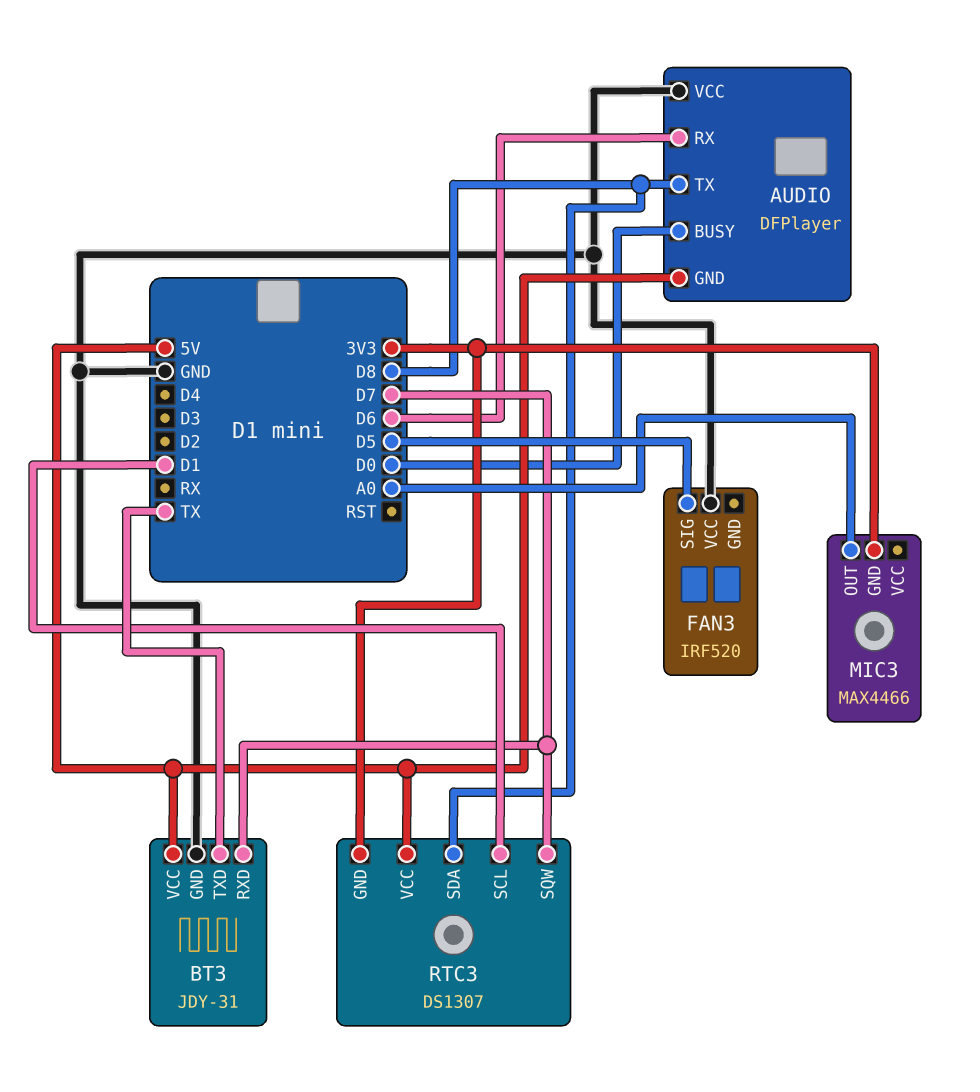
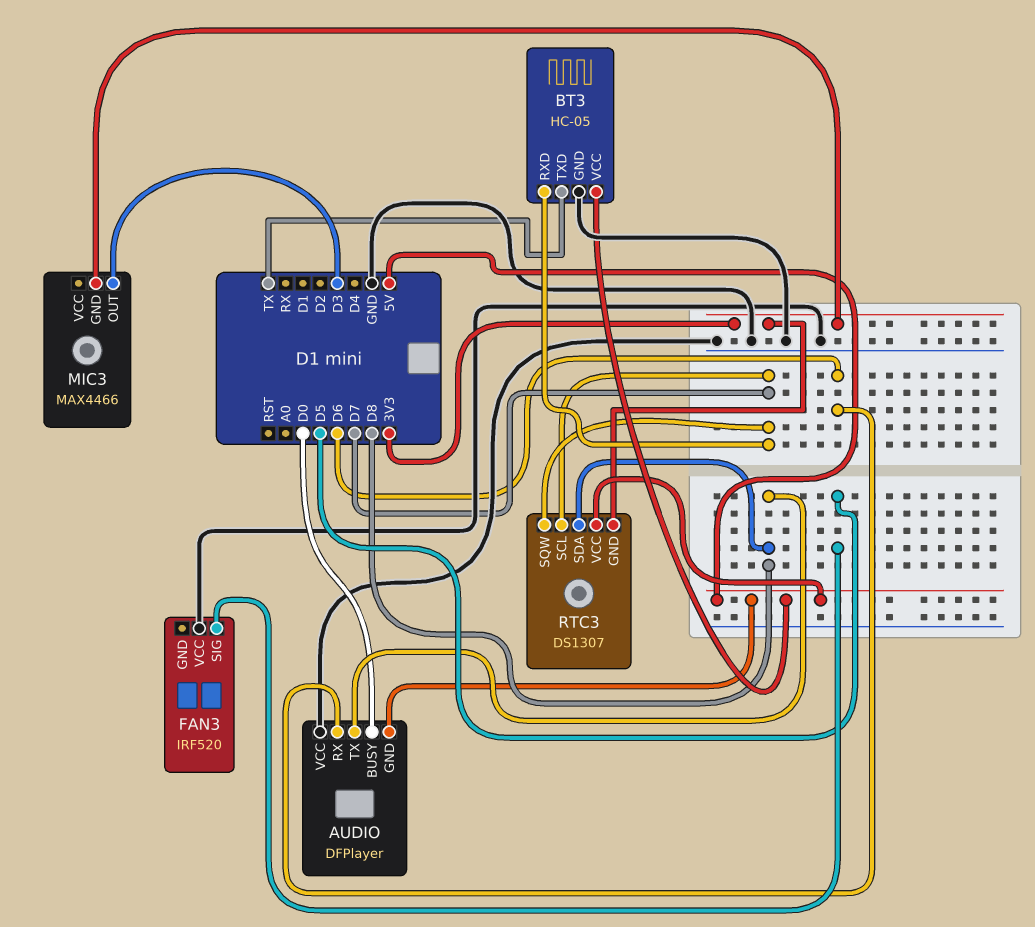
BT3: JDY-31 -> HC-05
MIC3 pin OUT: A0 -> D3
RTC3 pin SCL: D1 -> D7

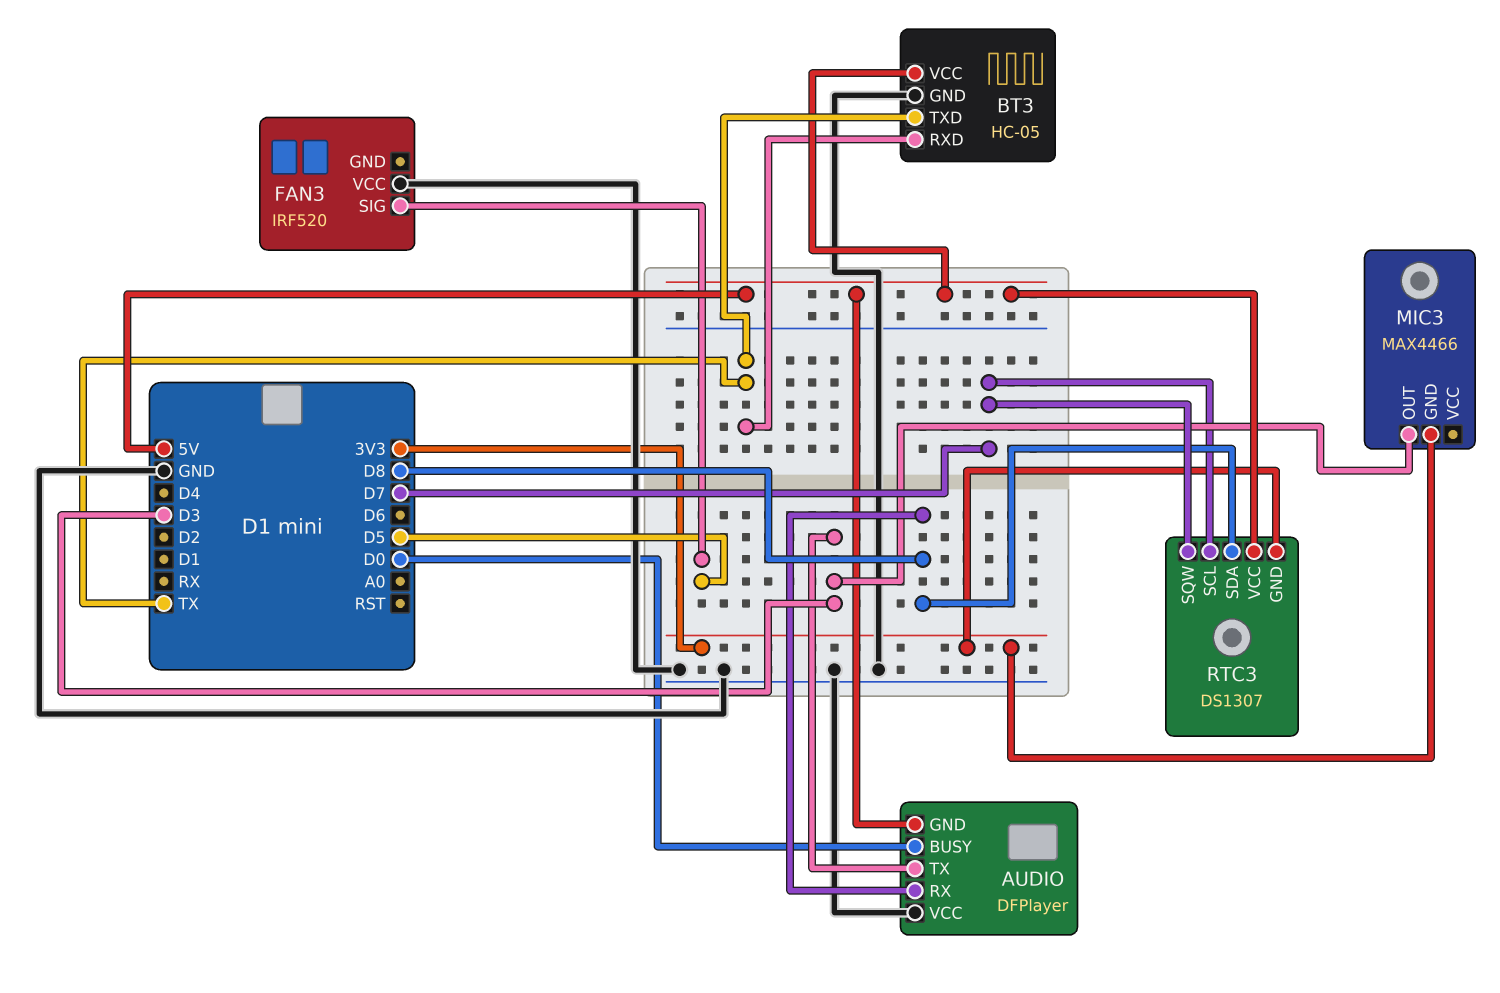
AUDIO pin RX: D6 -> D8
AUDIO pin TX: D8 -> D3
BT3 pin RXD: D7 -> TX

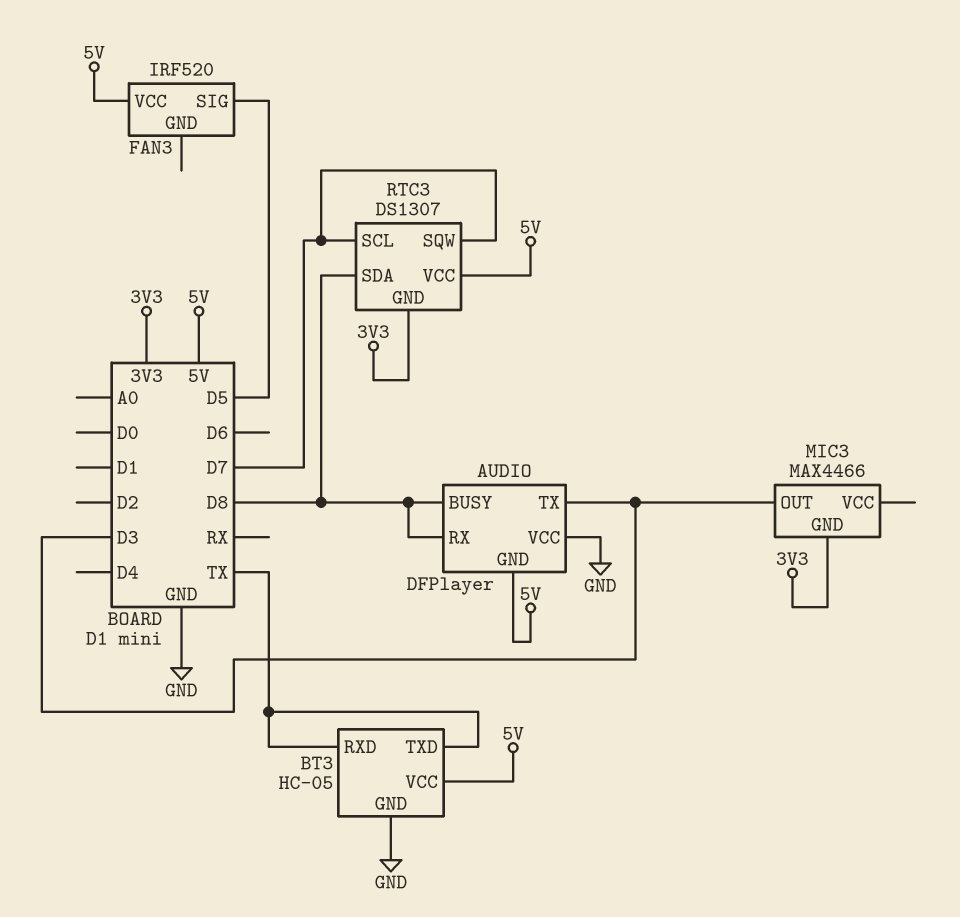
AUDIO pin BUSY: D0 -> D8
FAN3 pin VCC: GND -> 5V

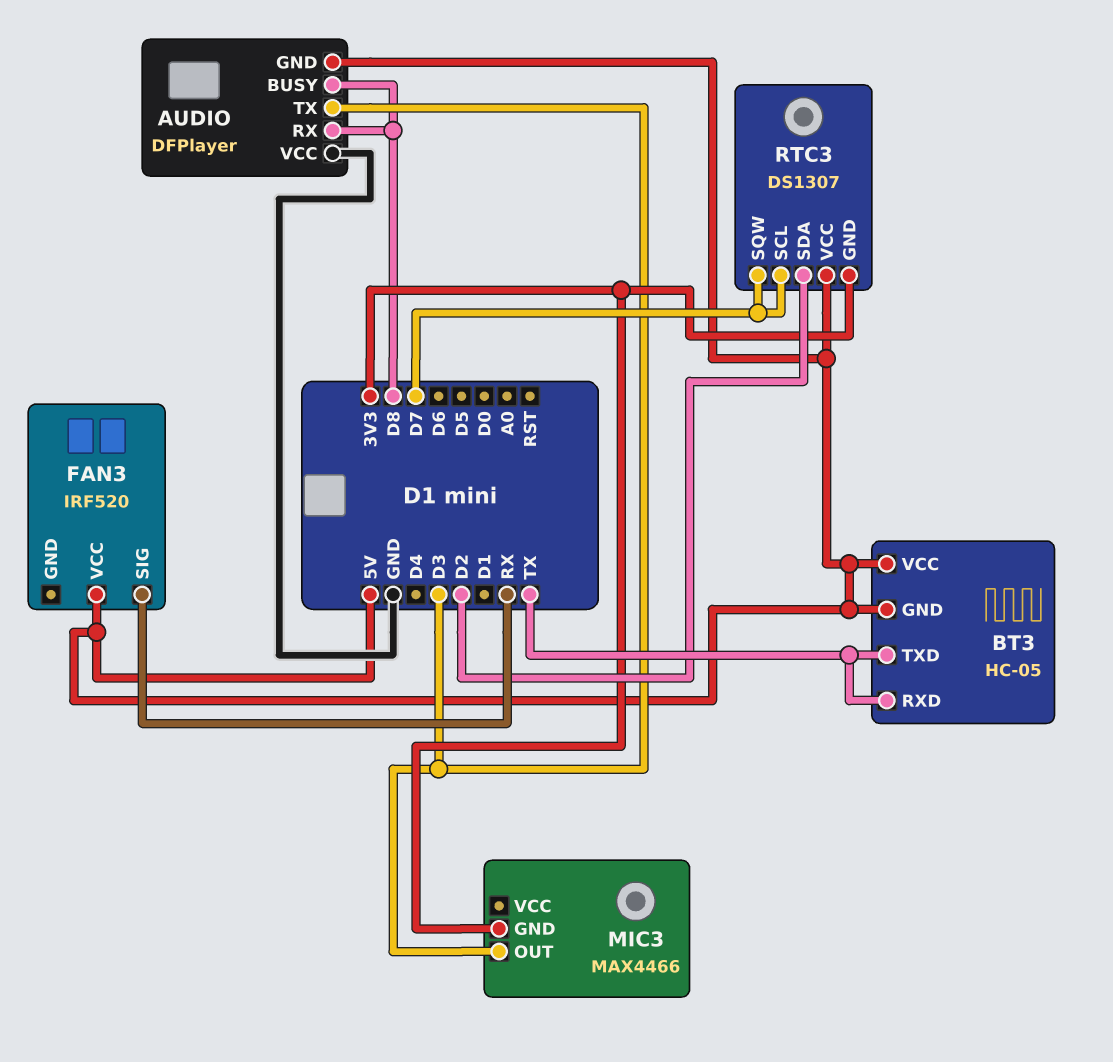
BT3 pin GND: GND -> 5V
FAN3 pin SIG: D5 -> RX
RTC3 pin SDA: D8 -> D2

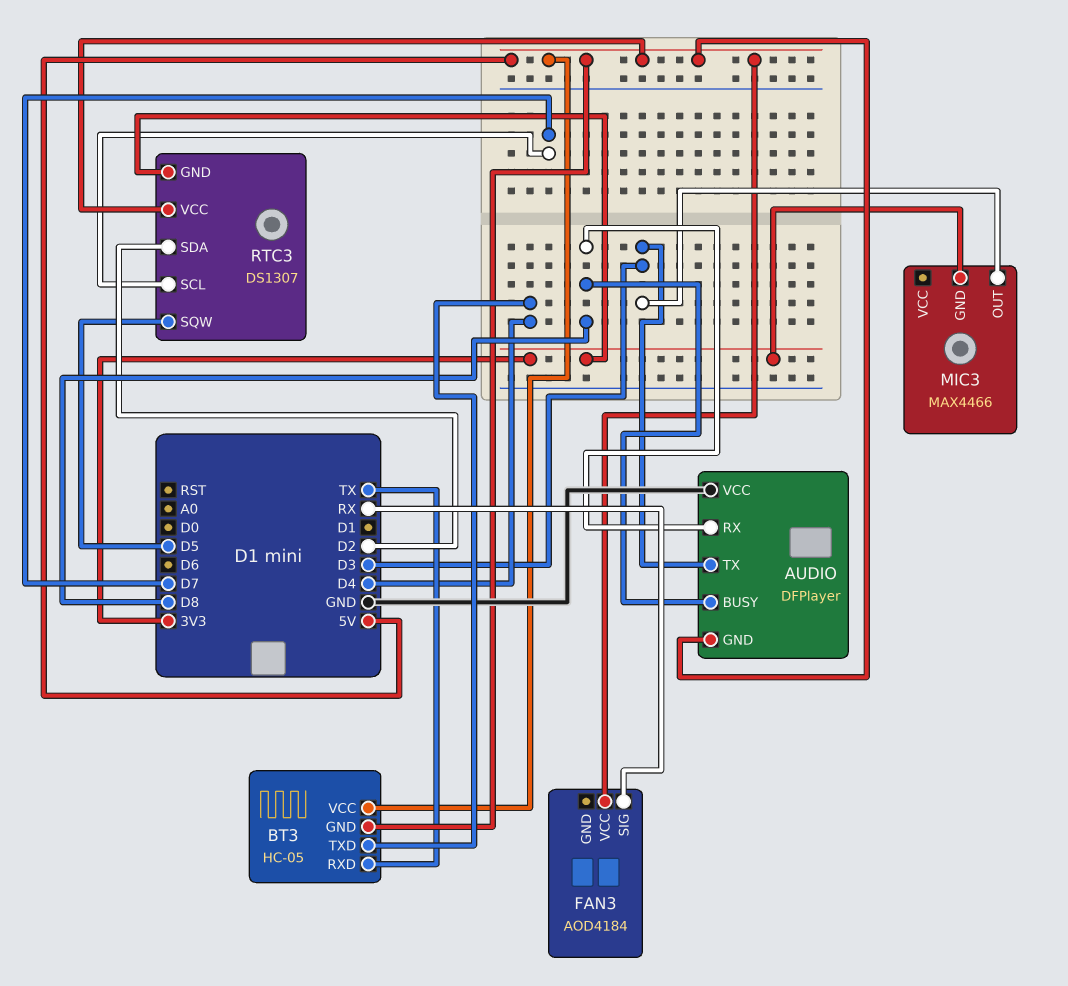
BT3 pin TXD: TX -> D4
FAN3: IRF520 -> AOD4184
RTC3 pin SQW: D7 -> D5

